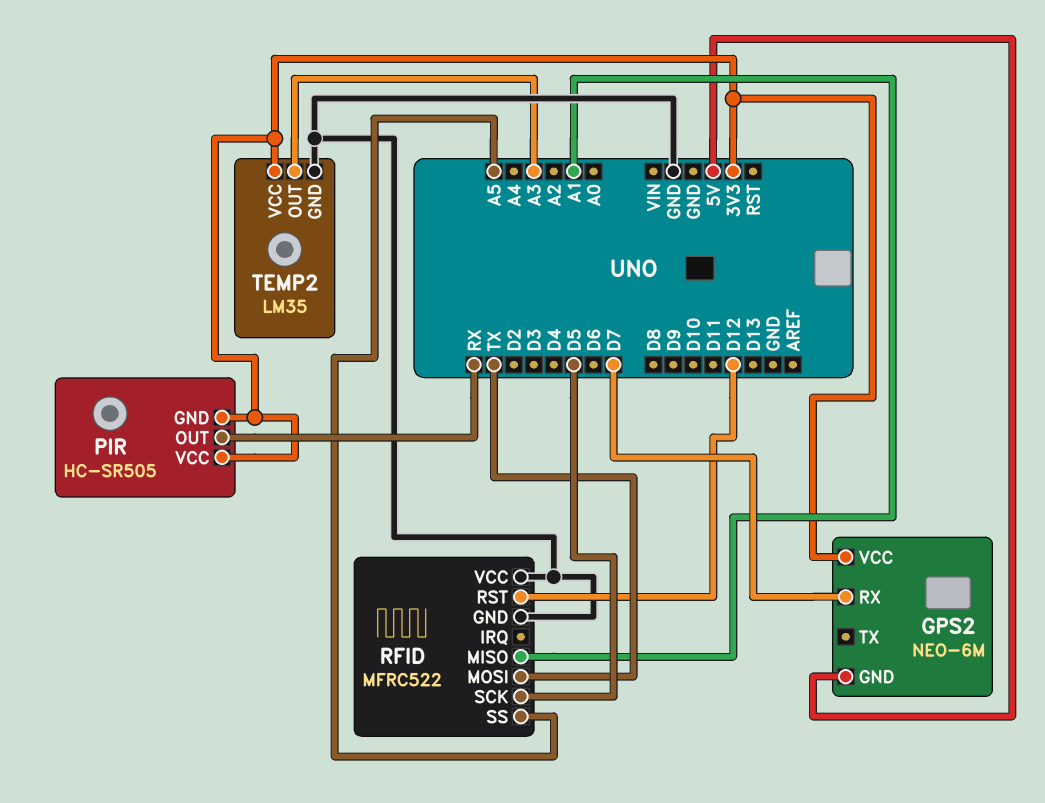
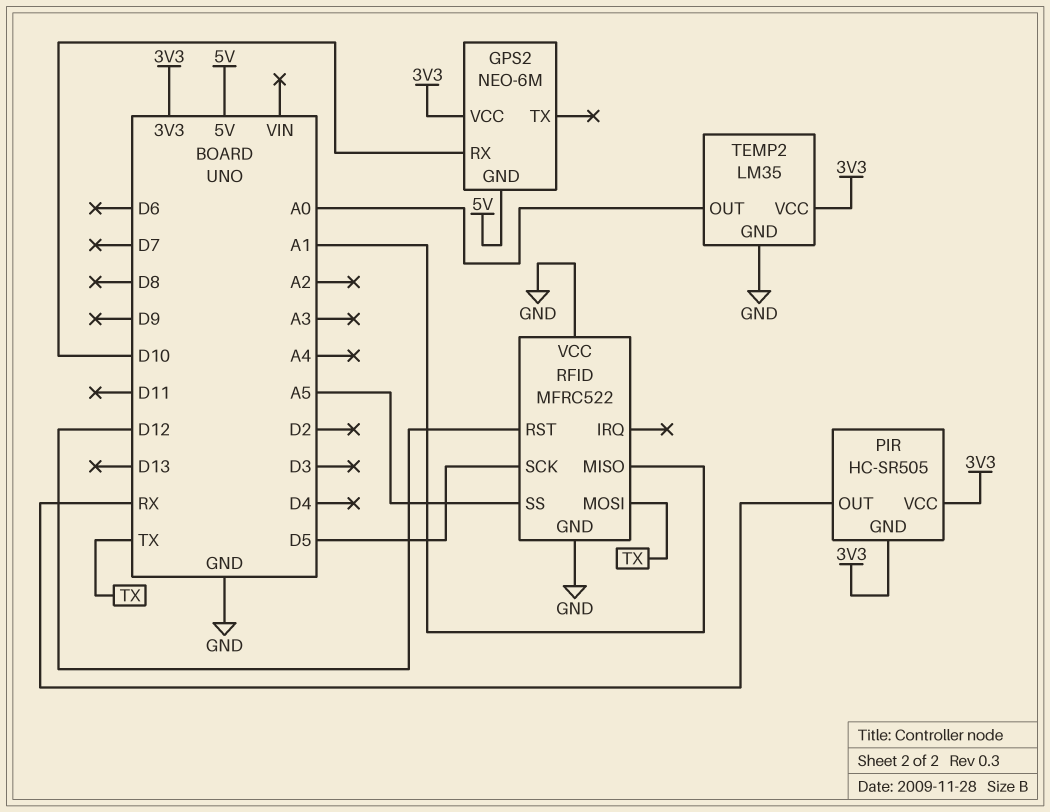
GPS2 pin RX: D7 -> D10
TEMP2 pin OUT: A3 -> A0

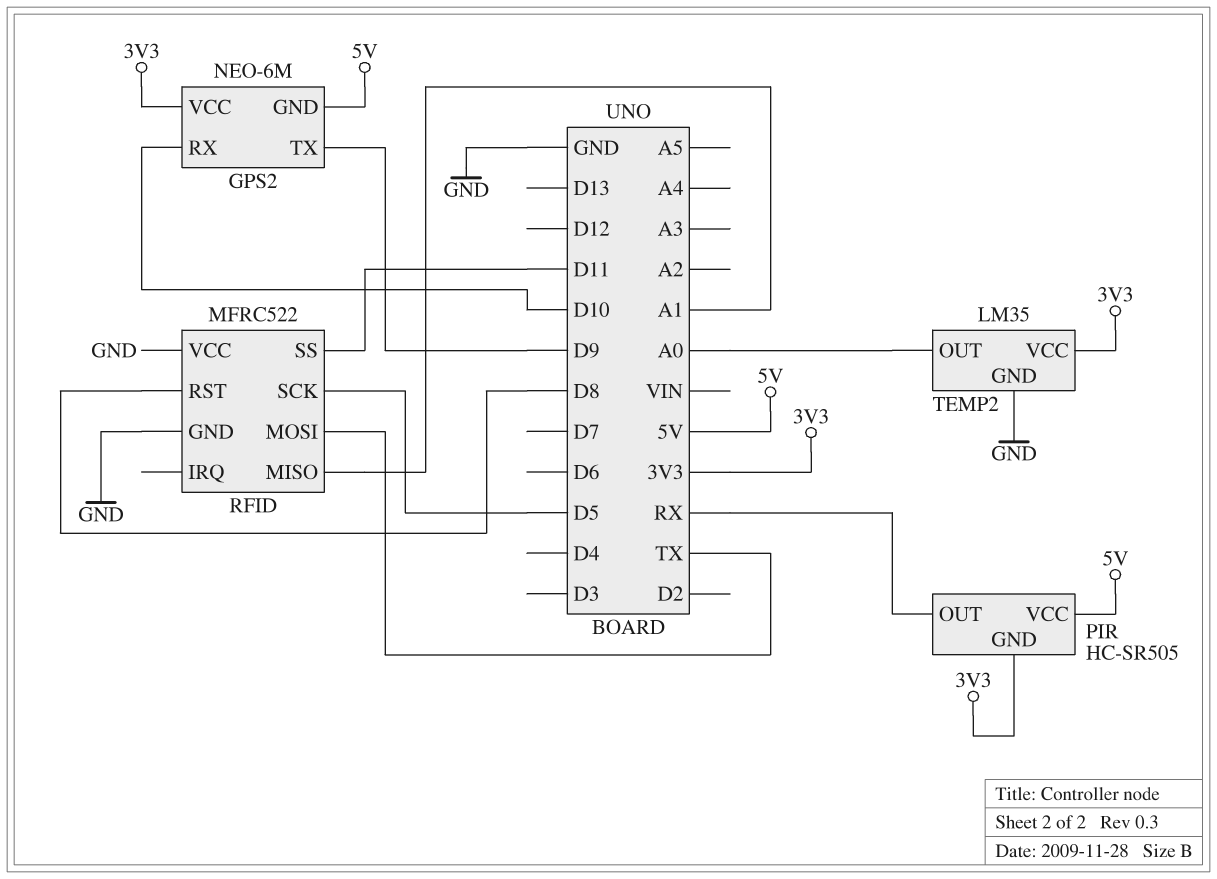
GPS2 pin TX: none -> D9
PIR pin VCC: 3V3 -> 5V
RFID pin RST: D12 -> D8
RFID pin SS: A5 -> D11

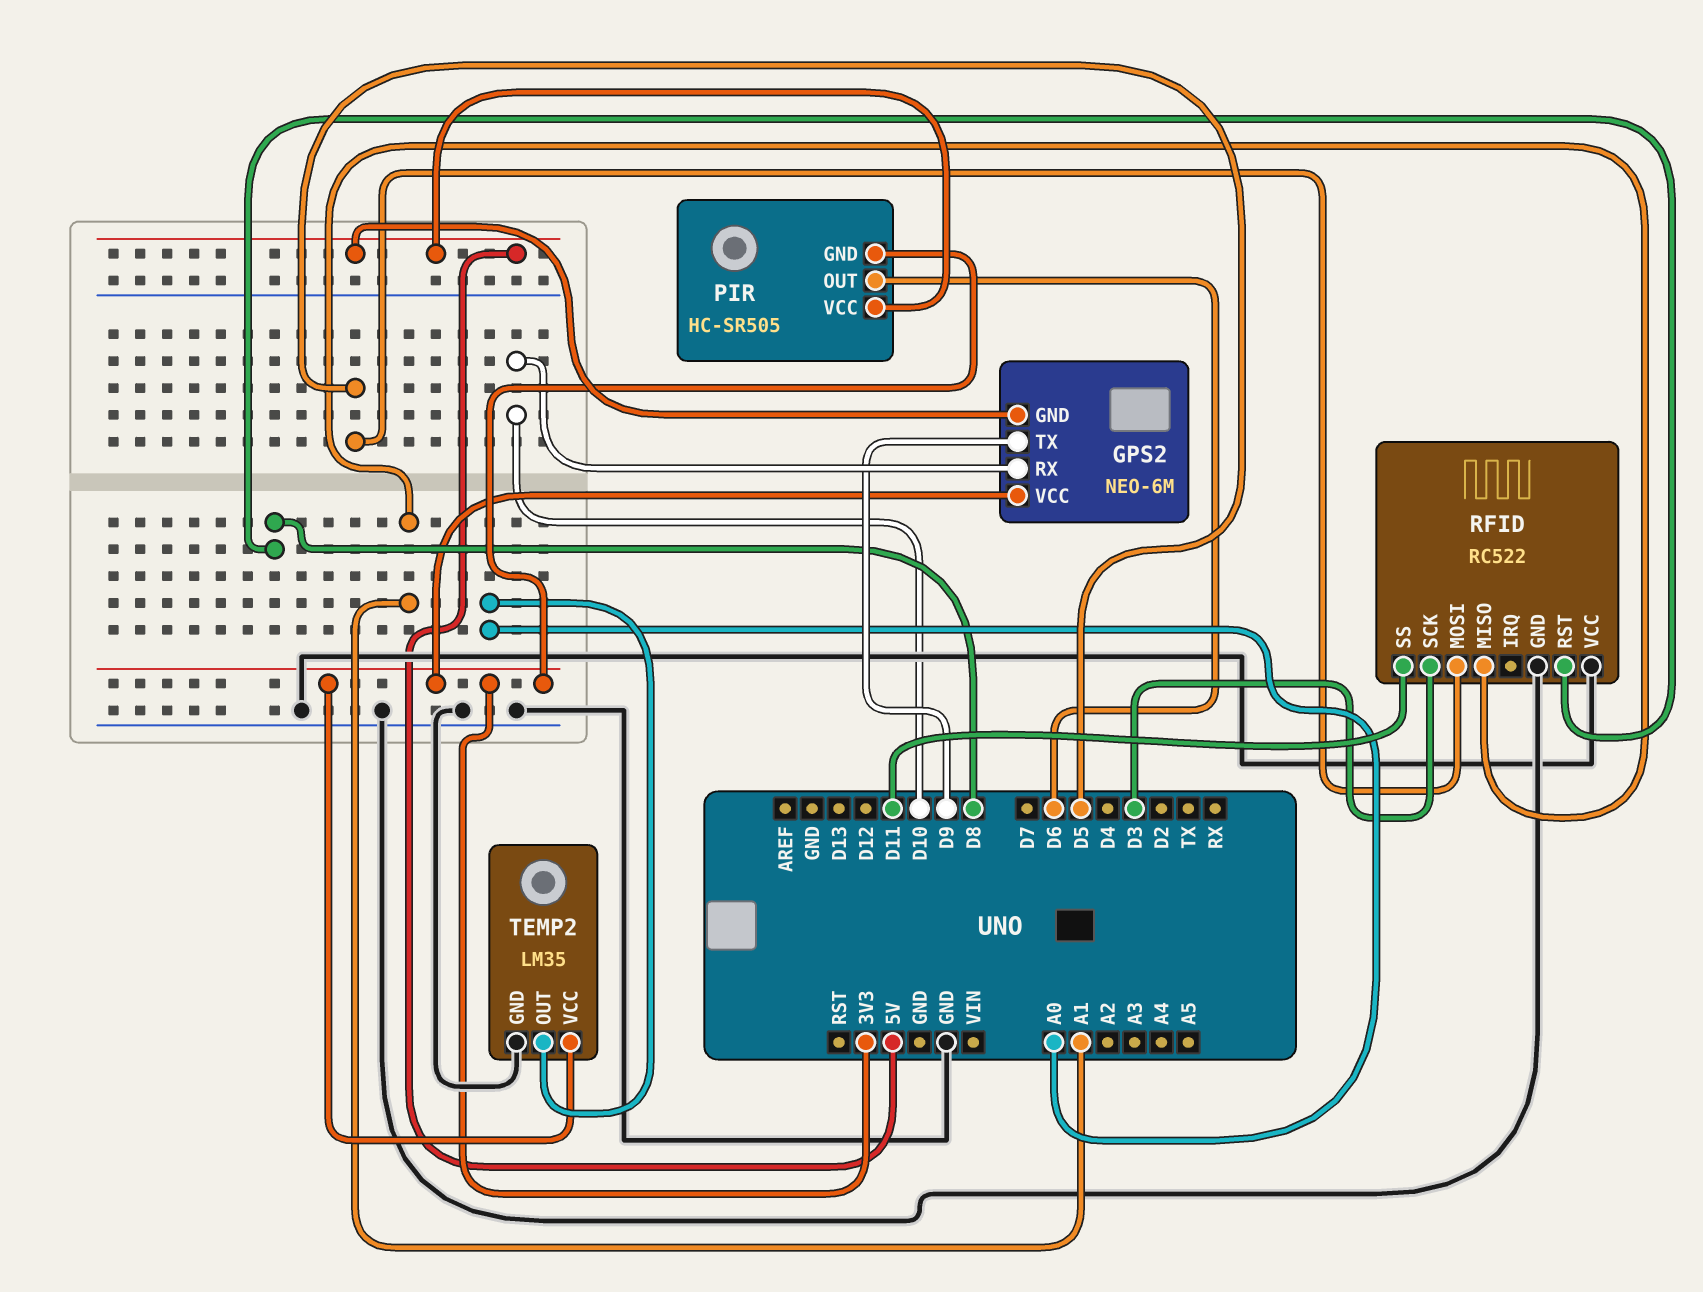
PIR pin OUT: RX -> D6
RFID: MFRC522 -> RC522
RFID pin MOSI: TX -> D5
RFID pin SCK: D5 -> D3

